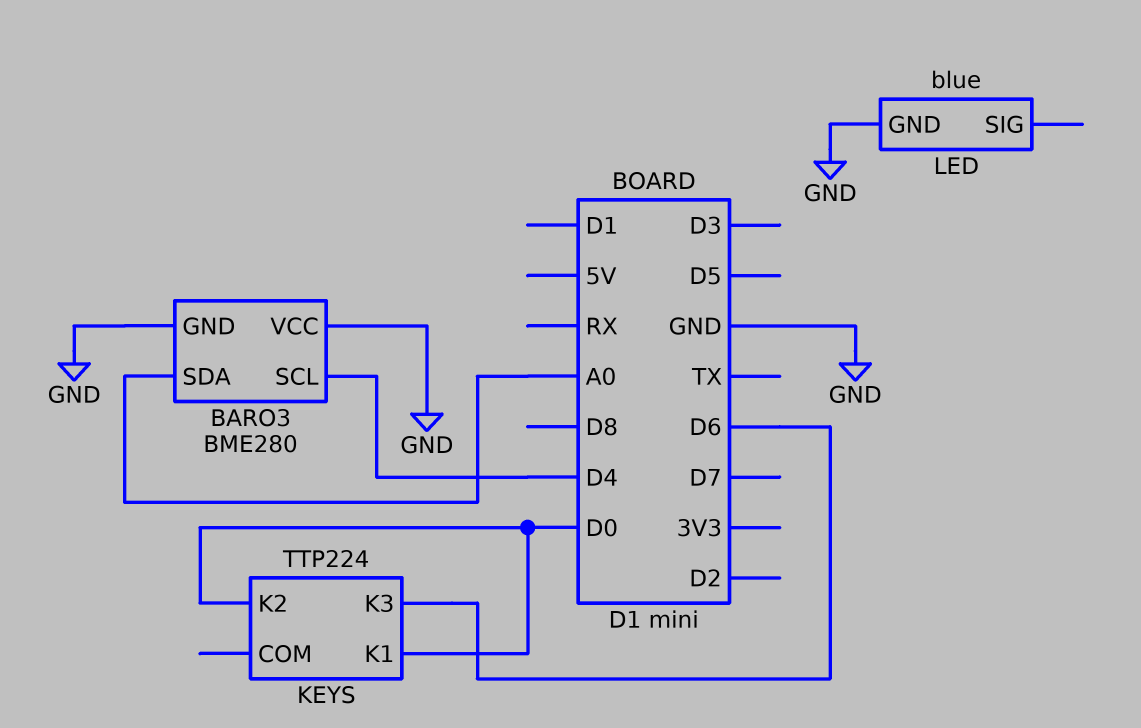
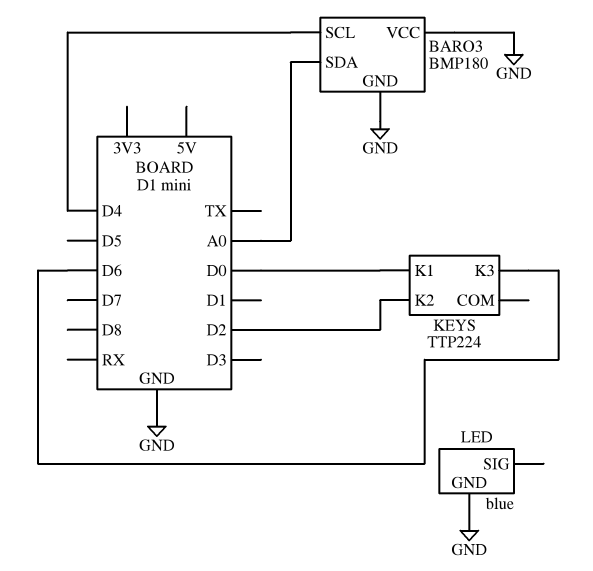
BARO3: BME280 -> BMP180
KEYS pin K2: D0 -> D2

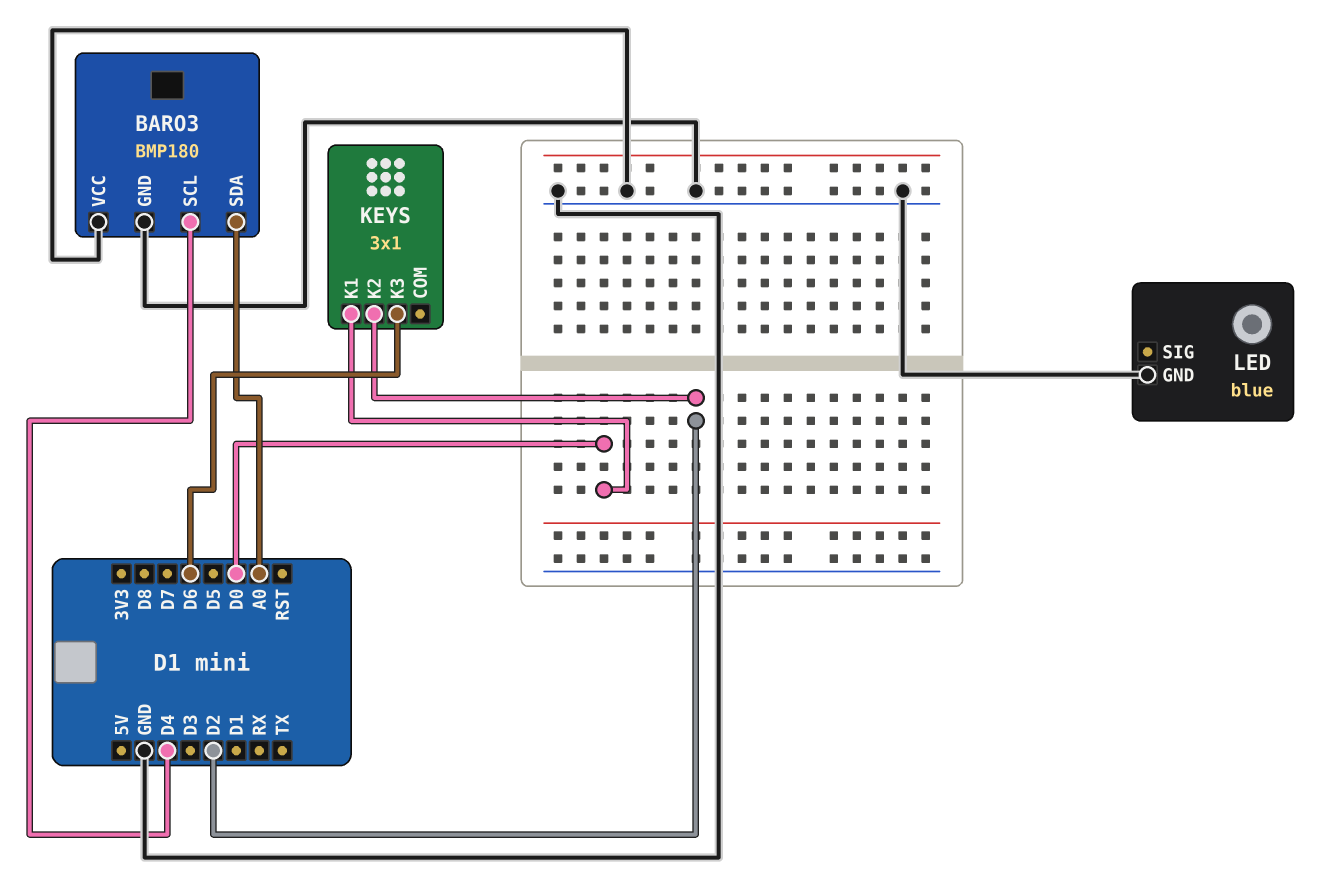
KEYS: TTP224 -> 3x1

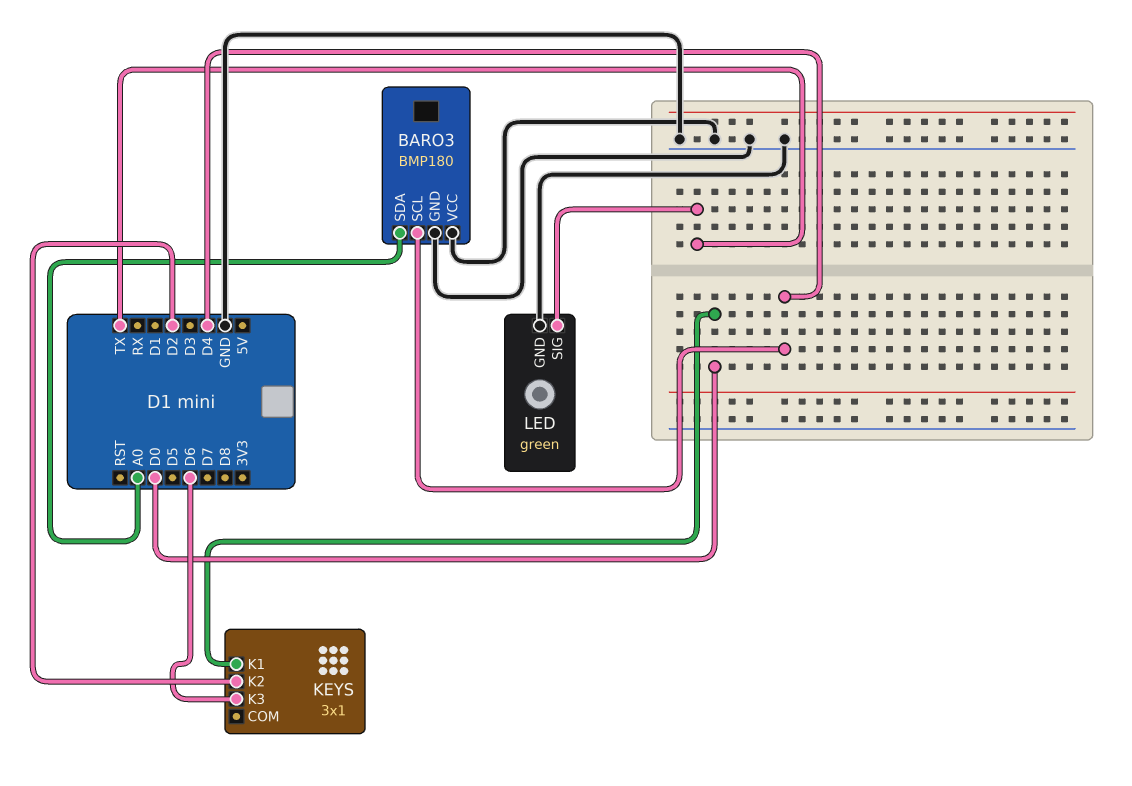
LED: blue -> green
LED pin SIG: none -> TX

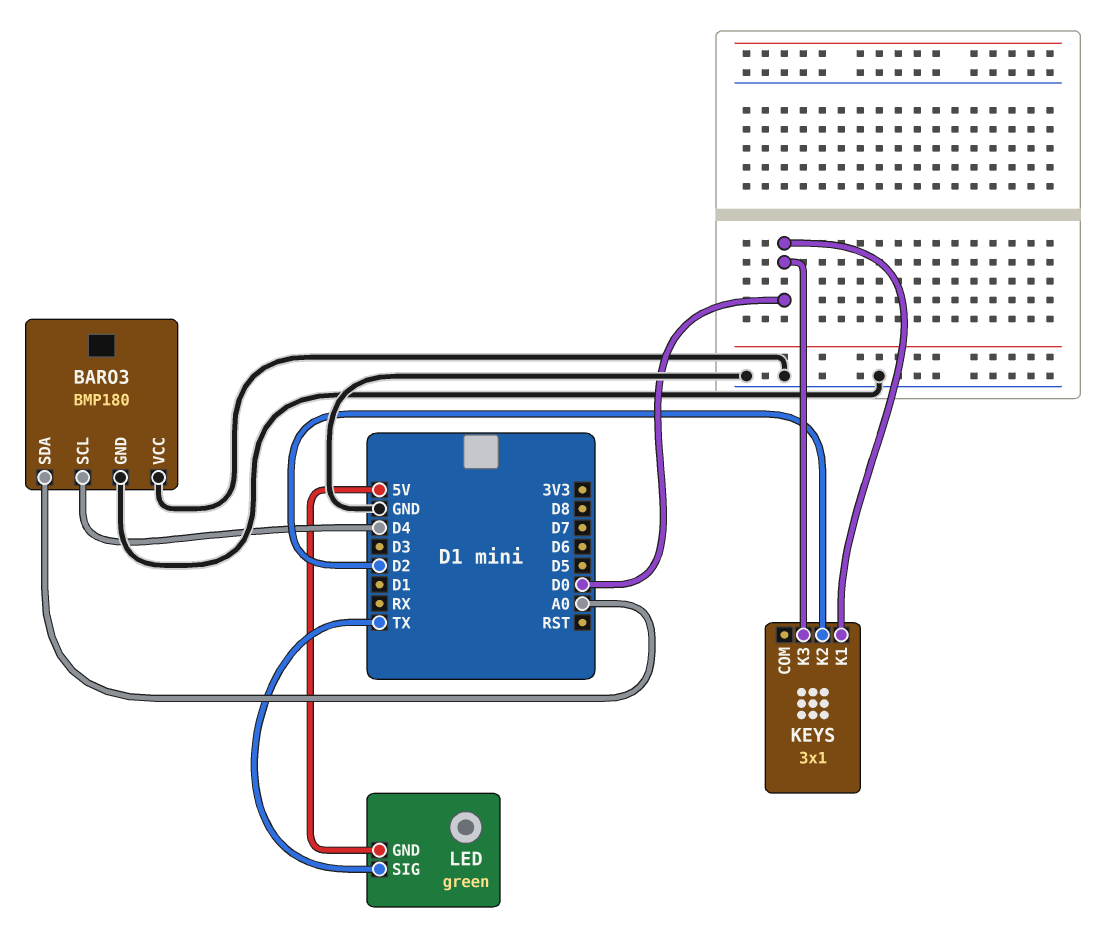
KEYS pin K3: D6 -> D0
LED pin GND: GND -> 5V

